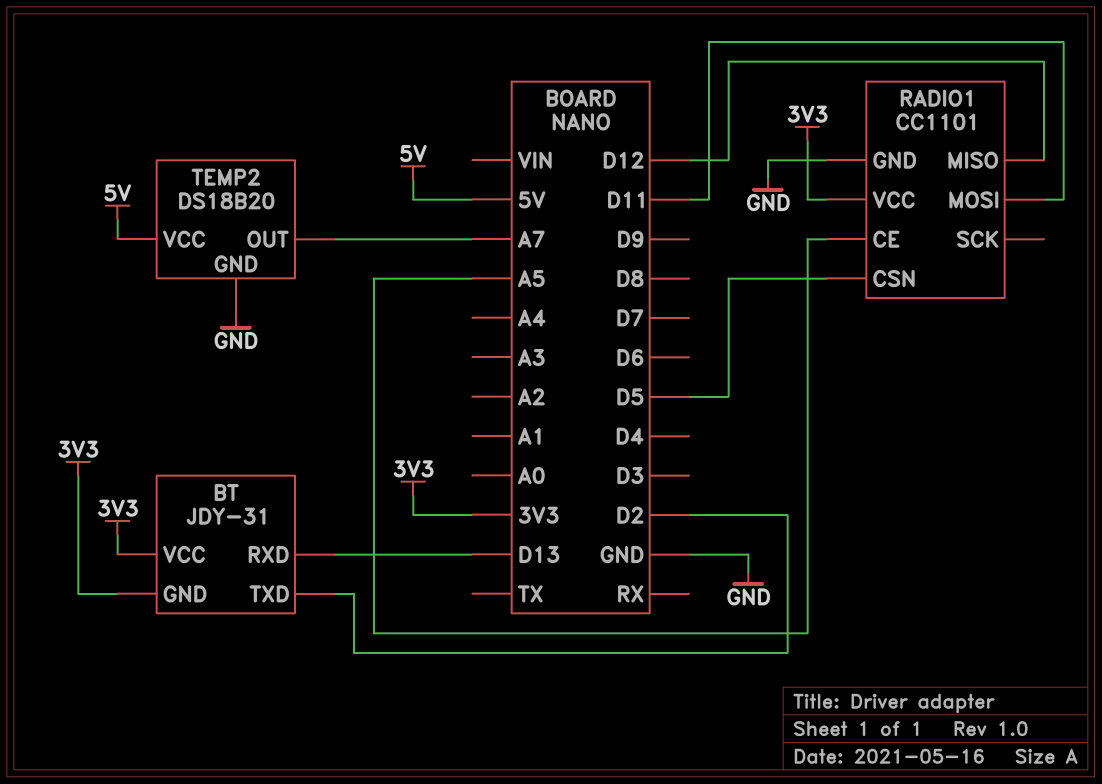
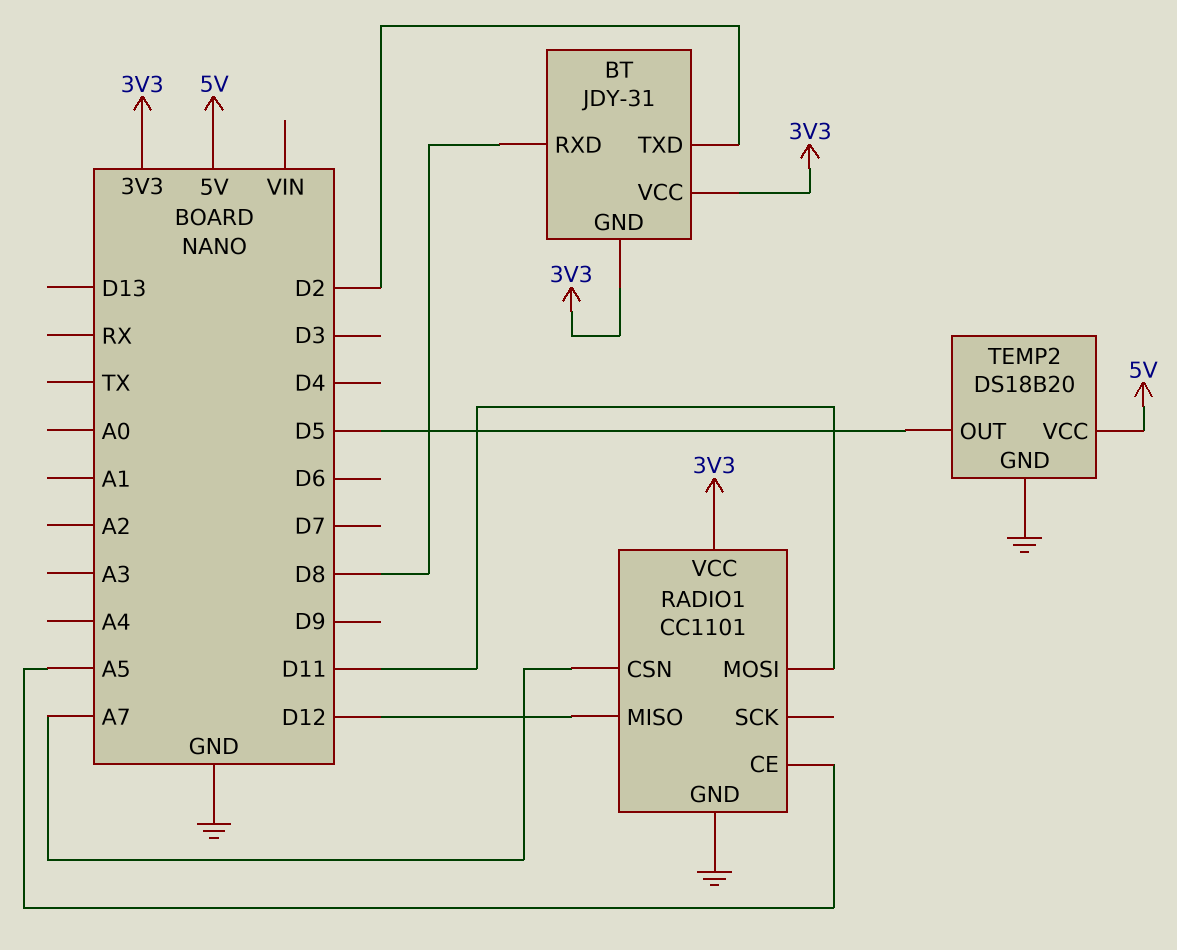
BT pin RXD: D13 -> D8
RADIO1 pin CSN: D5 -> A7
TEMP2 pin OUT: A7 -> D5

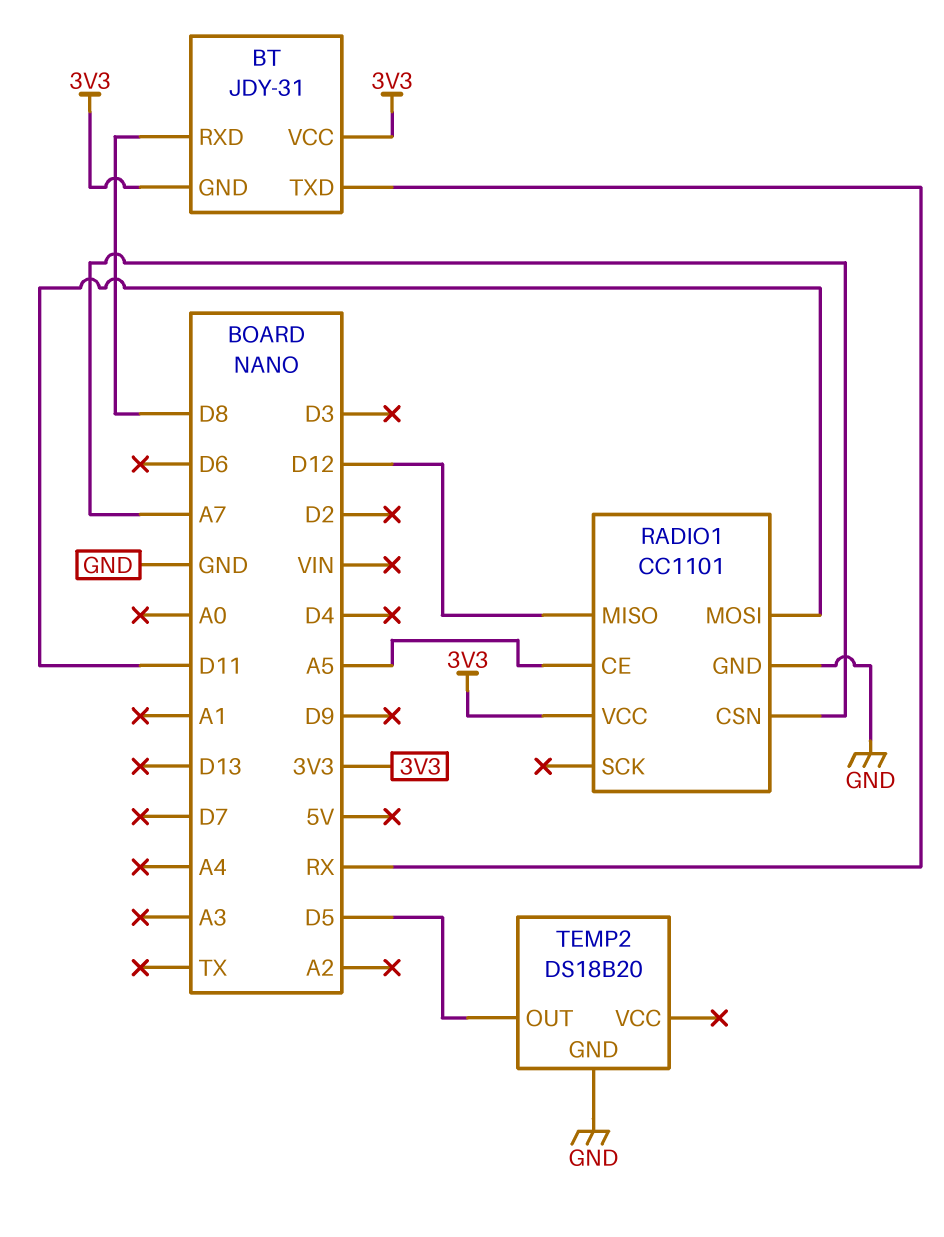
BT pin TXD: D2 -> RX
TEMP2 pin VCC: 5V -> none

